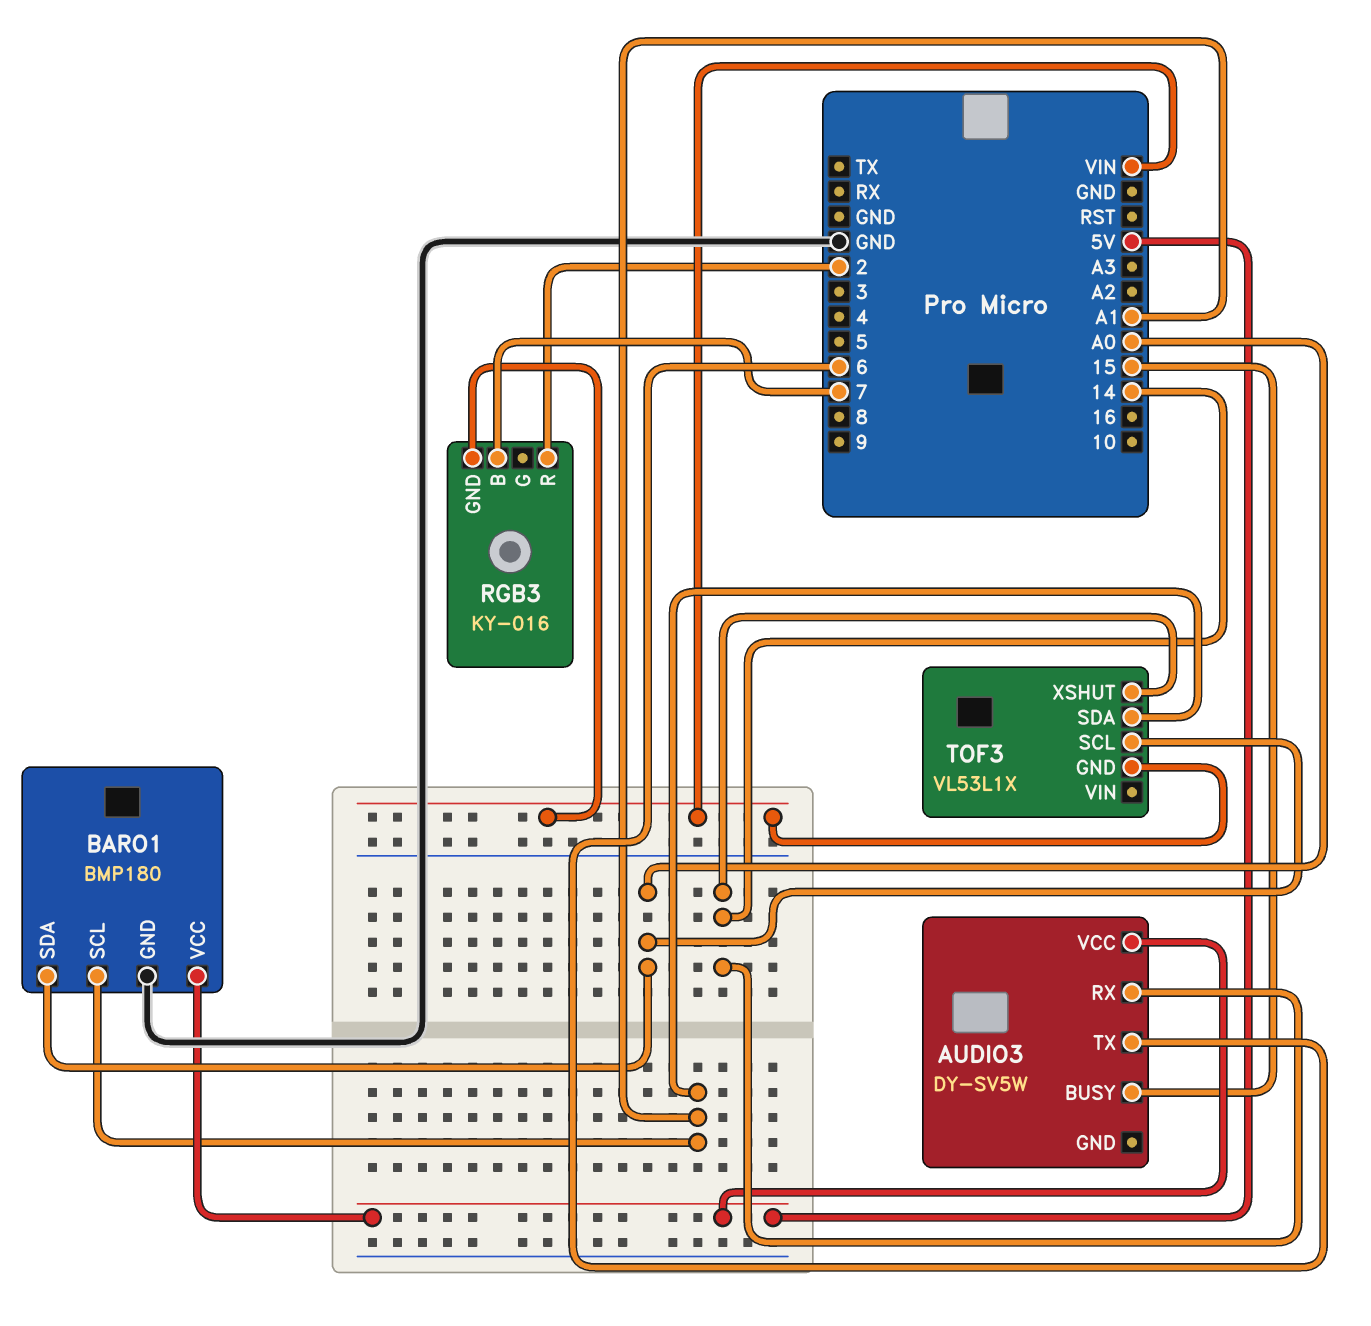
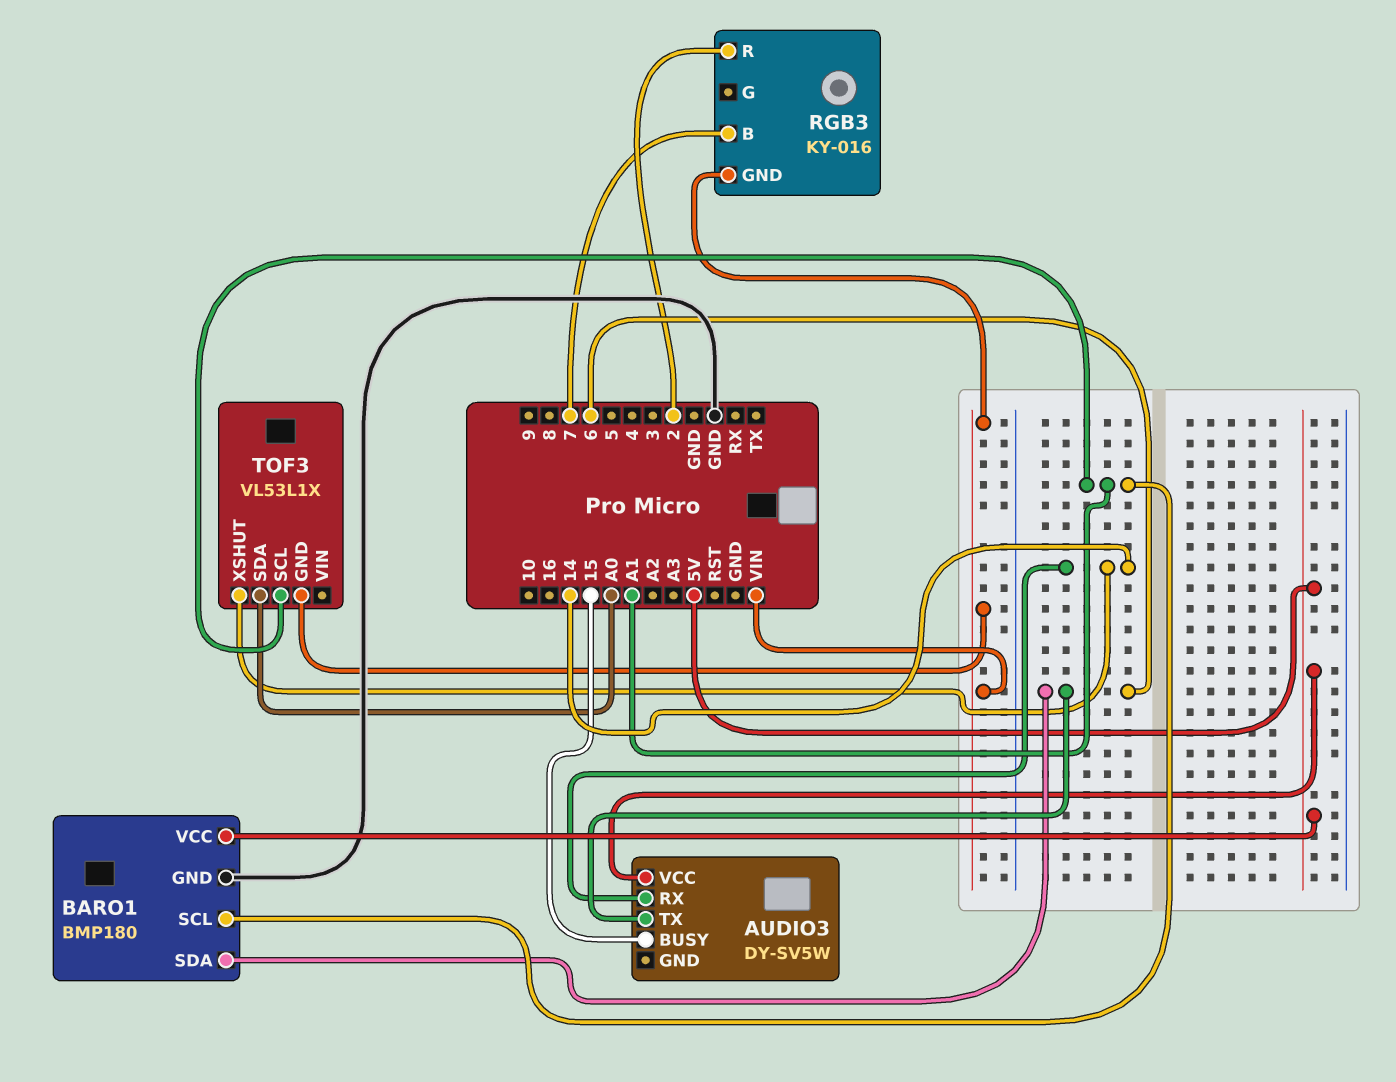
BARO1 pin SDA: A0 -> 6
TOF3 pin SCL: A0 -> A1
TOF3 pin SDA: A1 -> A0

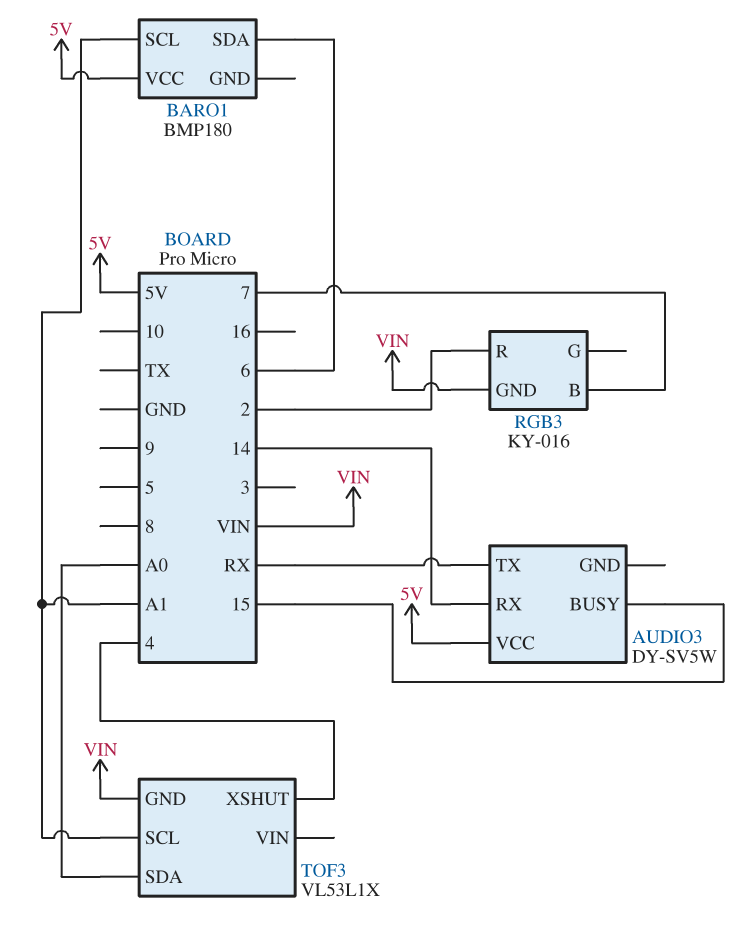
AUDIO3 pin TX: 6 -> RX
BARO1 pin GND: GND -> none
TOF3 pin XSHUT: 14 -> 4

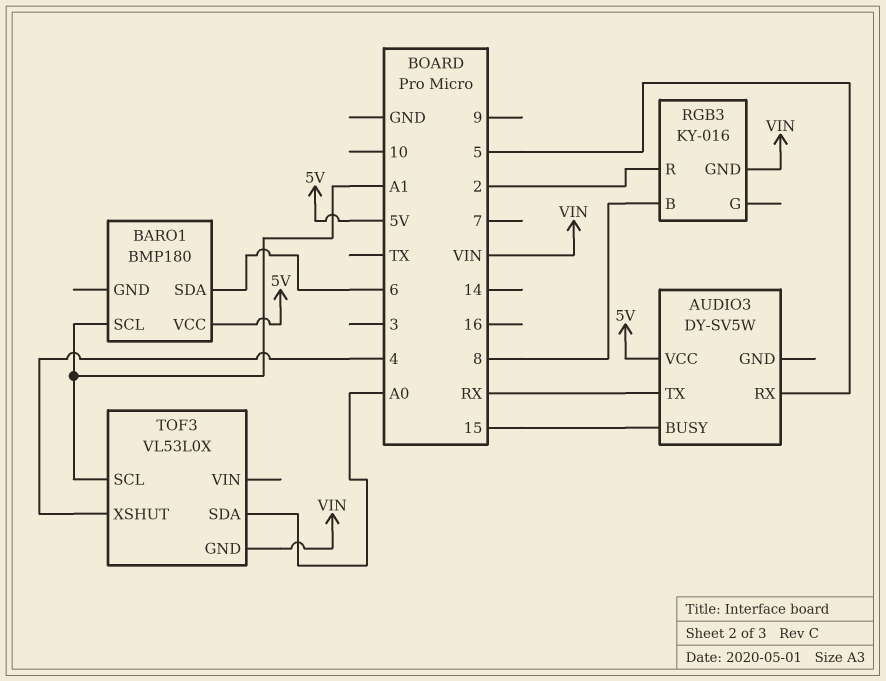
AUDIO3 pin RX: 14 -> 5
RGB3 pin B: 7 -> 8
TOF3: VL53L1X -> VL53L0X

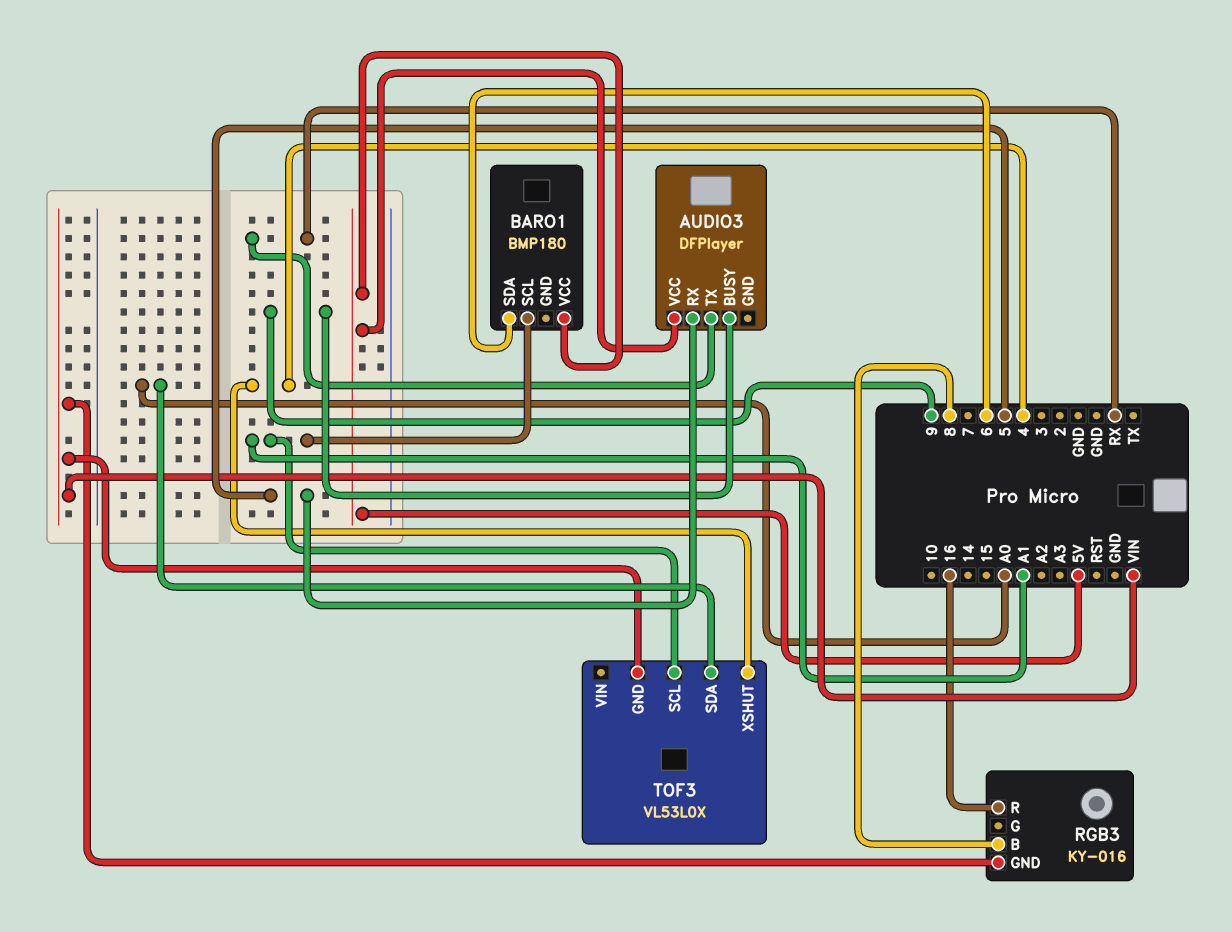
AUDIO3: DY-SV5W -> DFPlayer
AUDIO3 pin BUSY: 15 -> 9
RGB3 pin R: 2 -> 16

